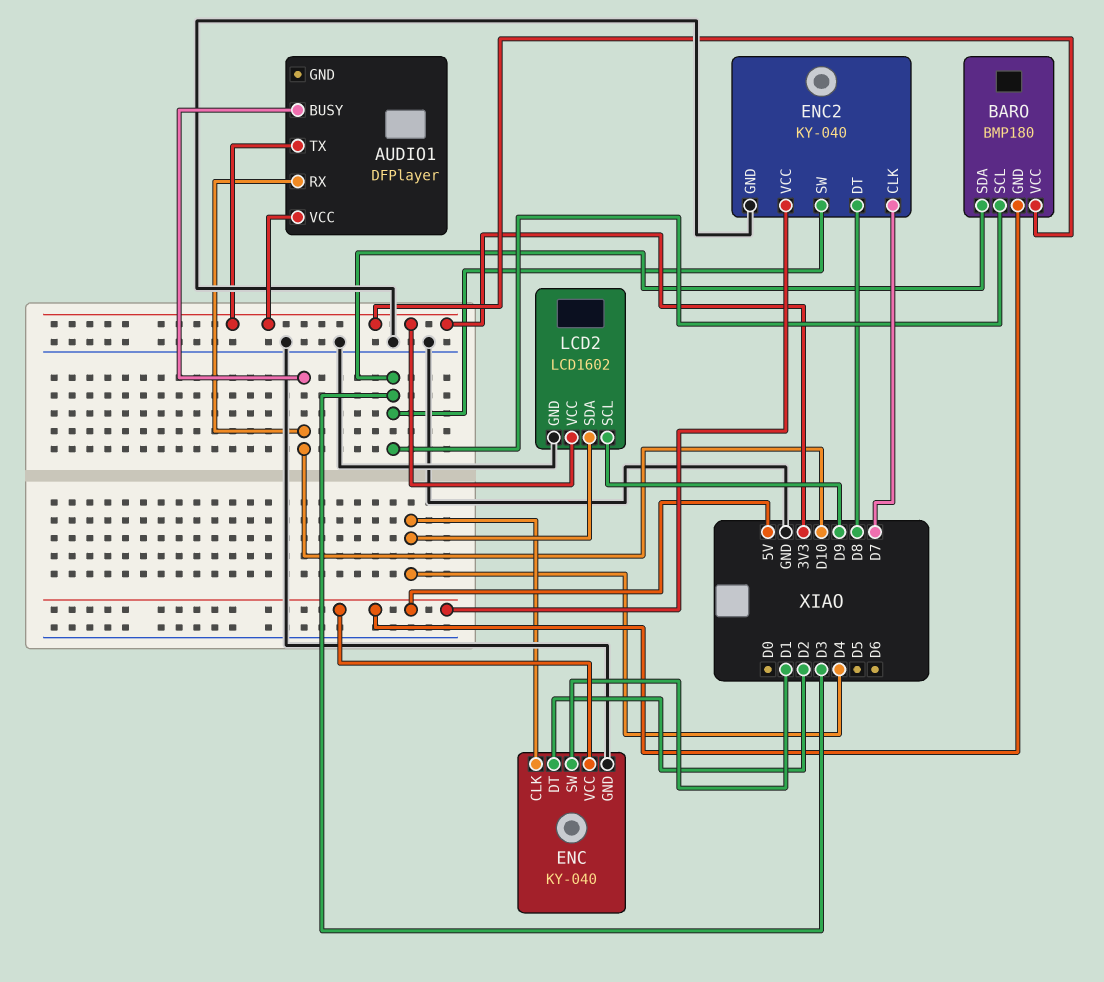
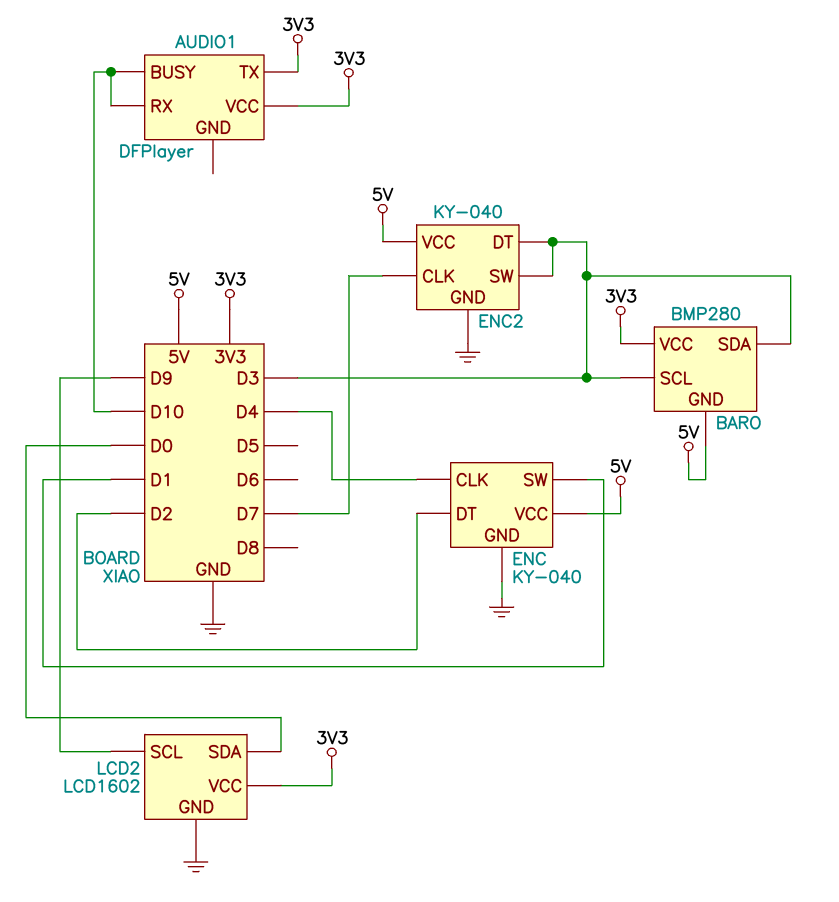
BARO: BMP180 -> BMP280
ENC2 pin DT: D8 -> D3
LCD2 pin SDA: D4 -> D0

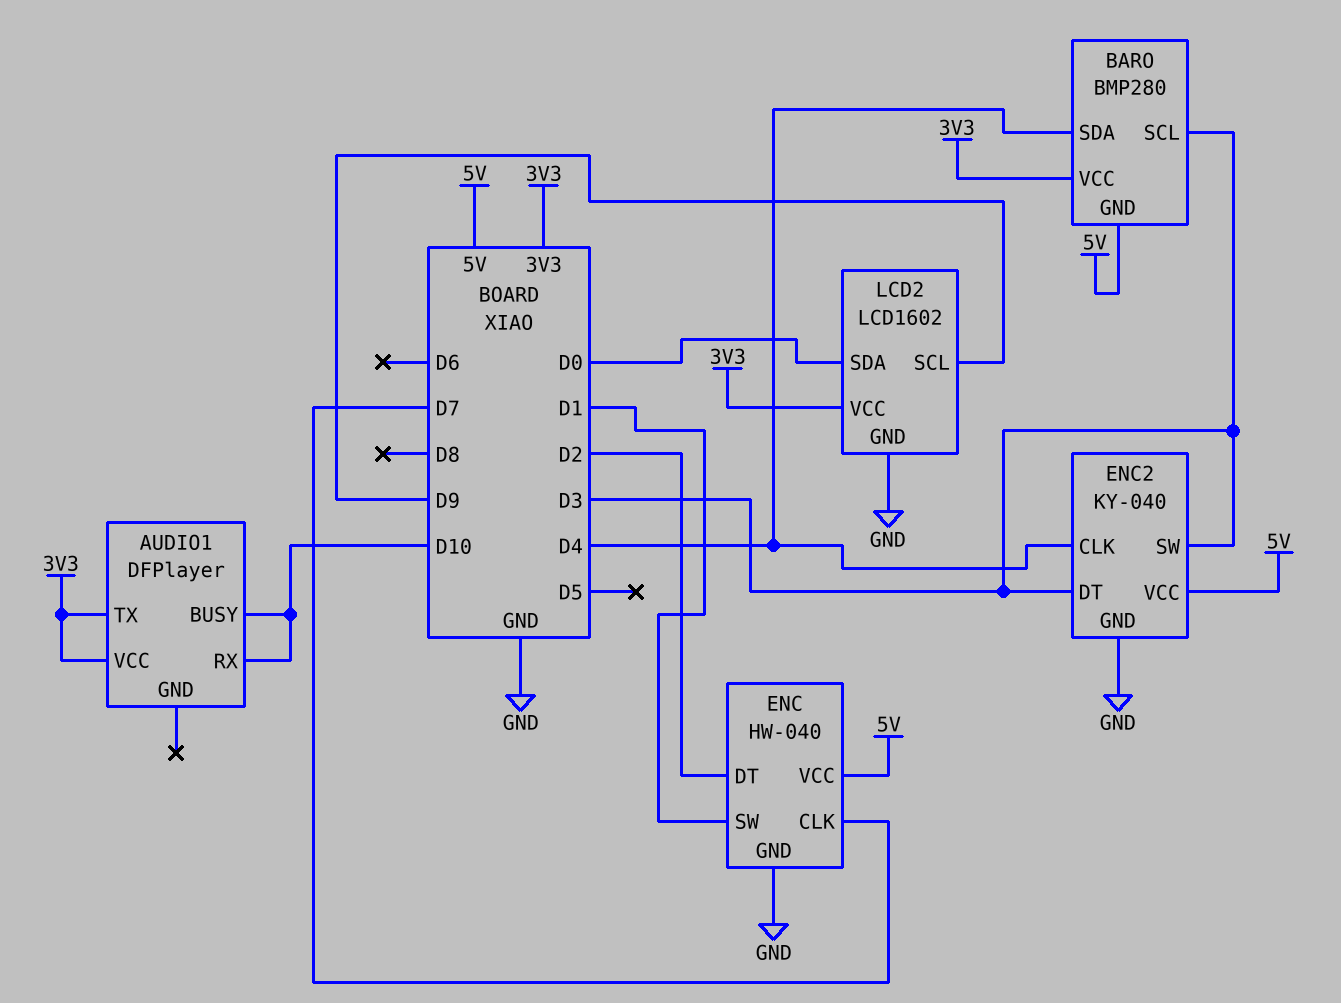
BARO pin SDA: D3 -> D4
ENC: KY-040 -> HW-040
ENC pin CLK: D4 -> D7
ENC2 pin CLK: D7 -> D4

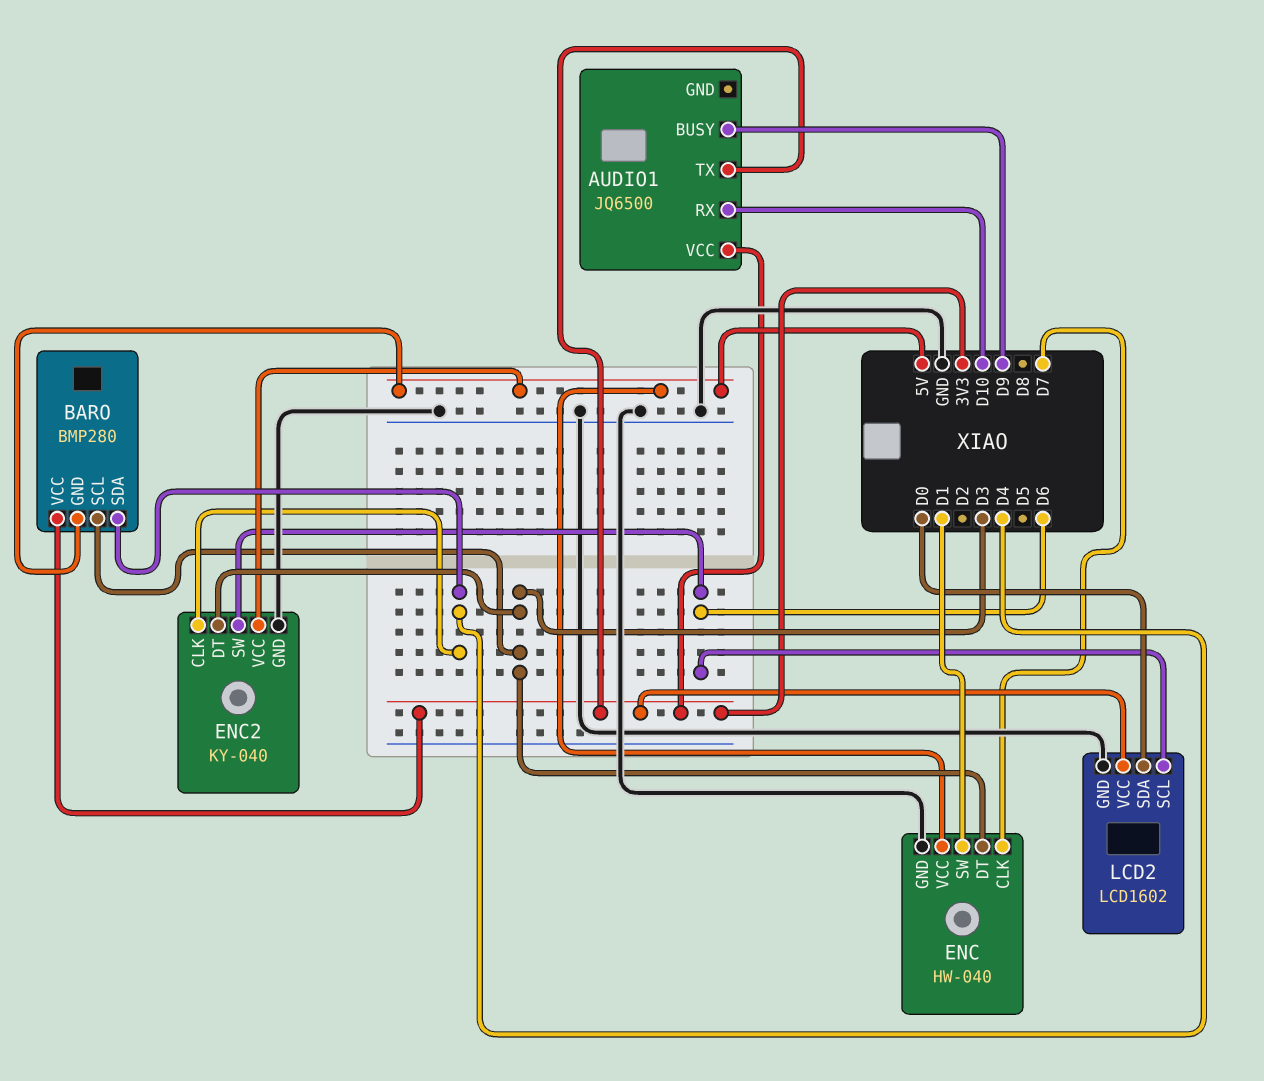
AUDIO1: DFPlayer -> JQ6500
AUDIO1 pin BUSY: D10 -> D9
ENC pin DT: D2 -> D3
ENC2 pin SW: D3 -> D6
LCD2 pin SCL: D9 -> D6

